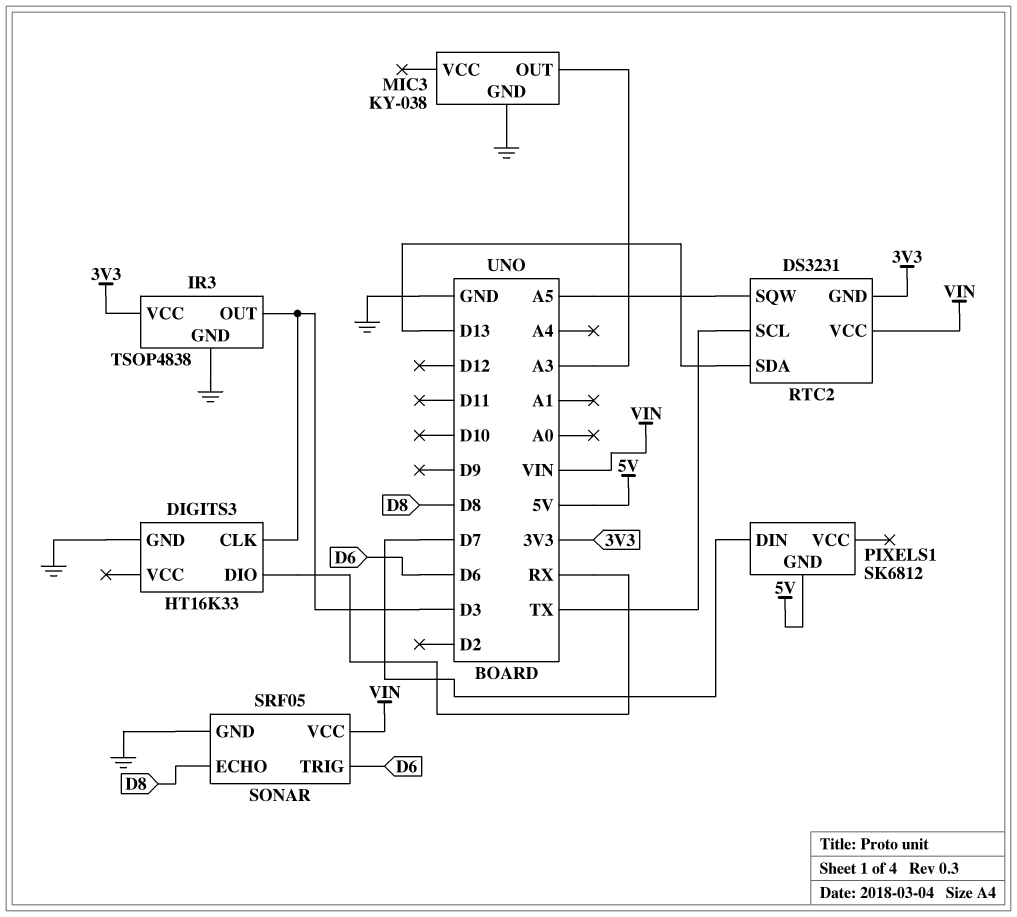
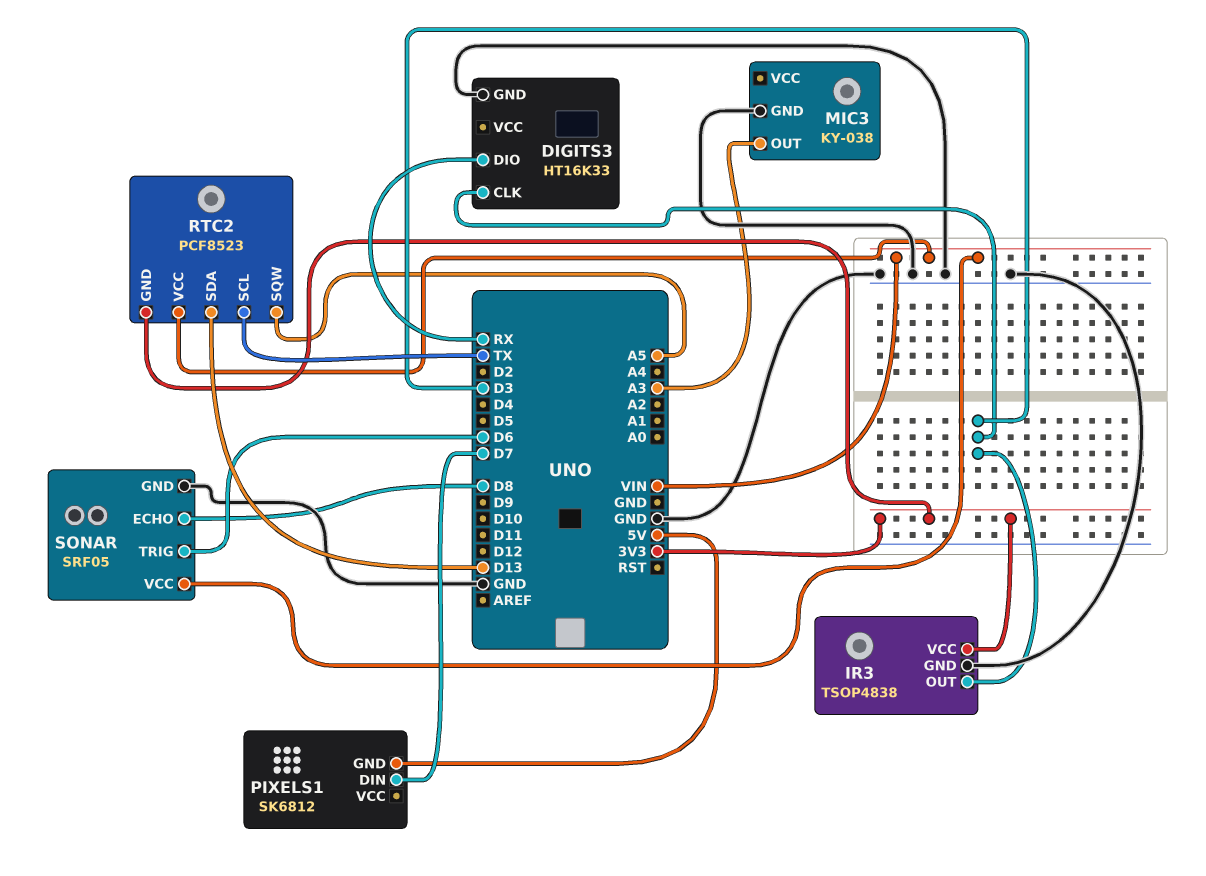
RTC2: DS3231 -> PCF8523

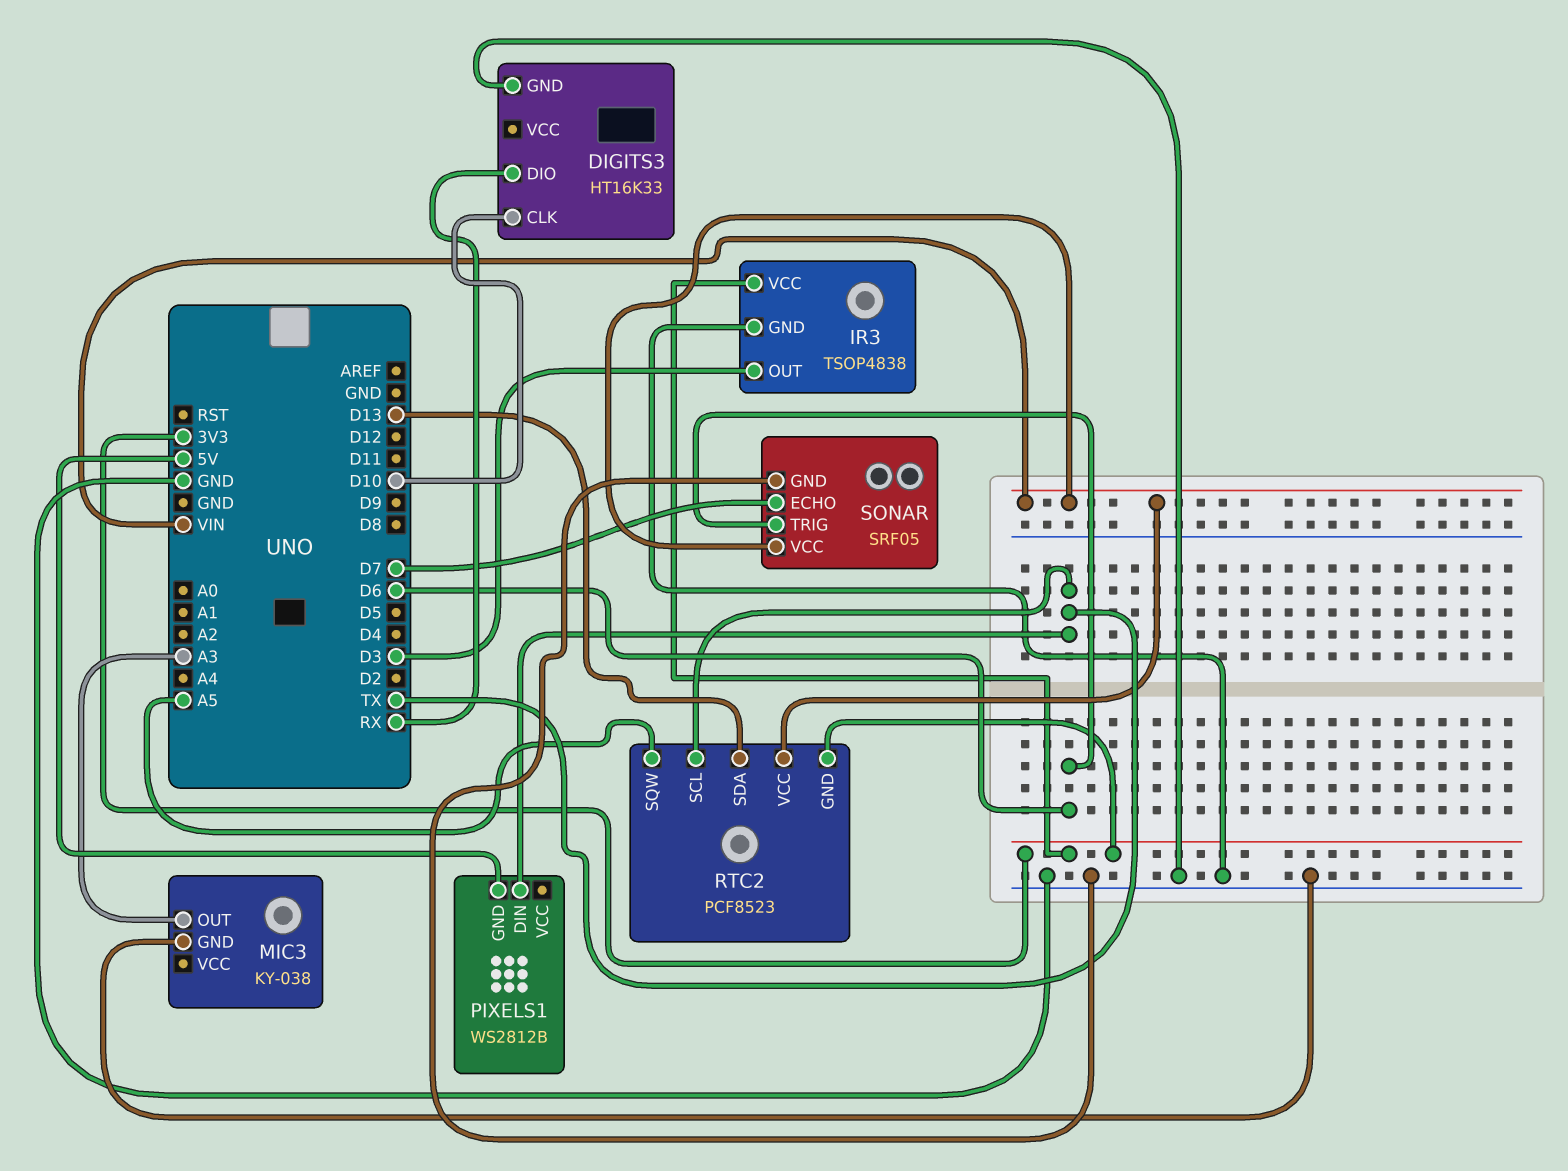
DIGITS3 pin CLK: D3 -> D10
PIXELS1: SK6812 -> WS2812B
PIXELS1 pin DIN: D7 -> TX
SONAR pin ECHO: D8 -> D7

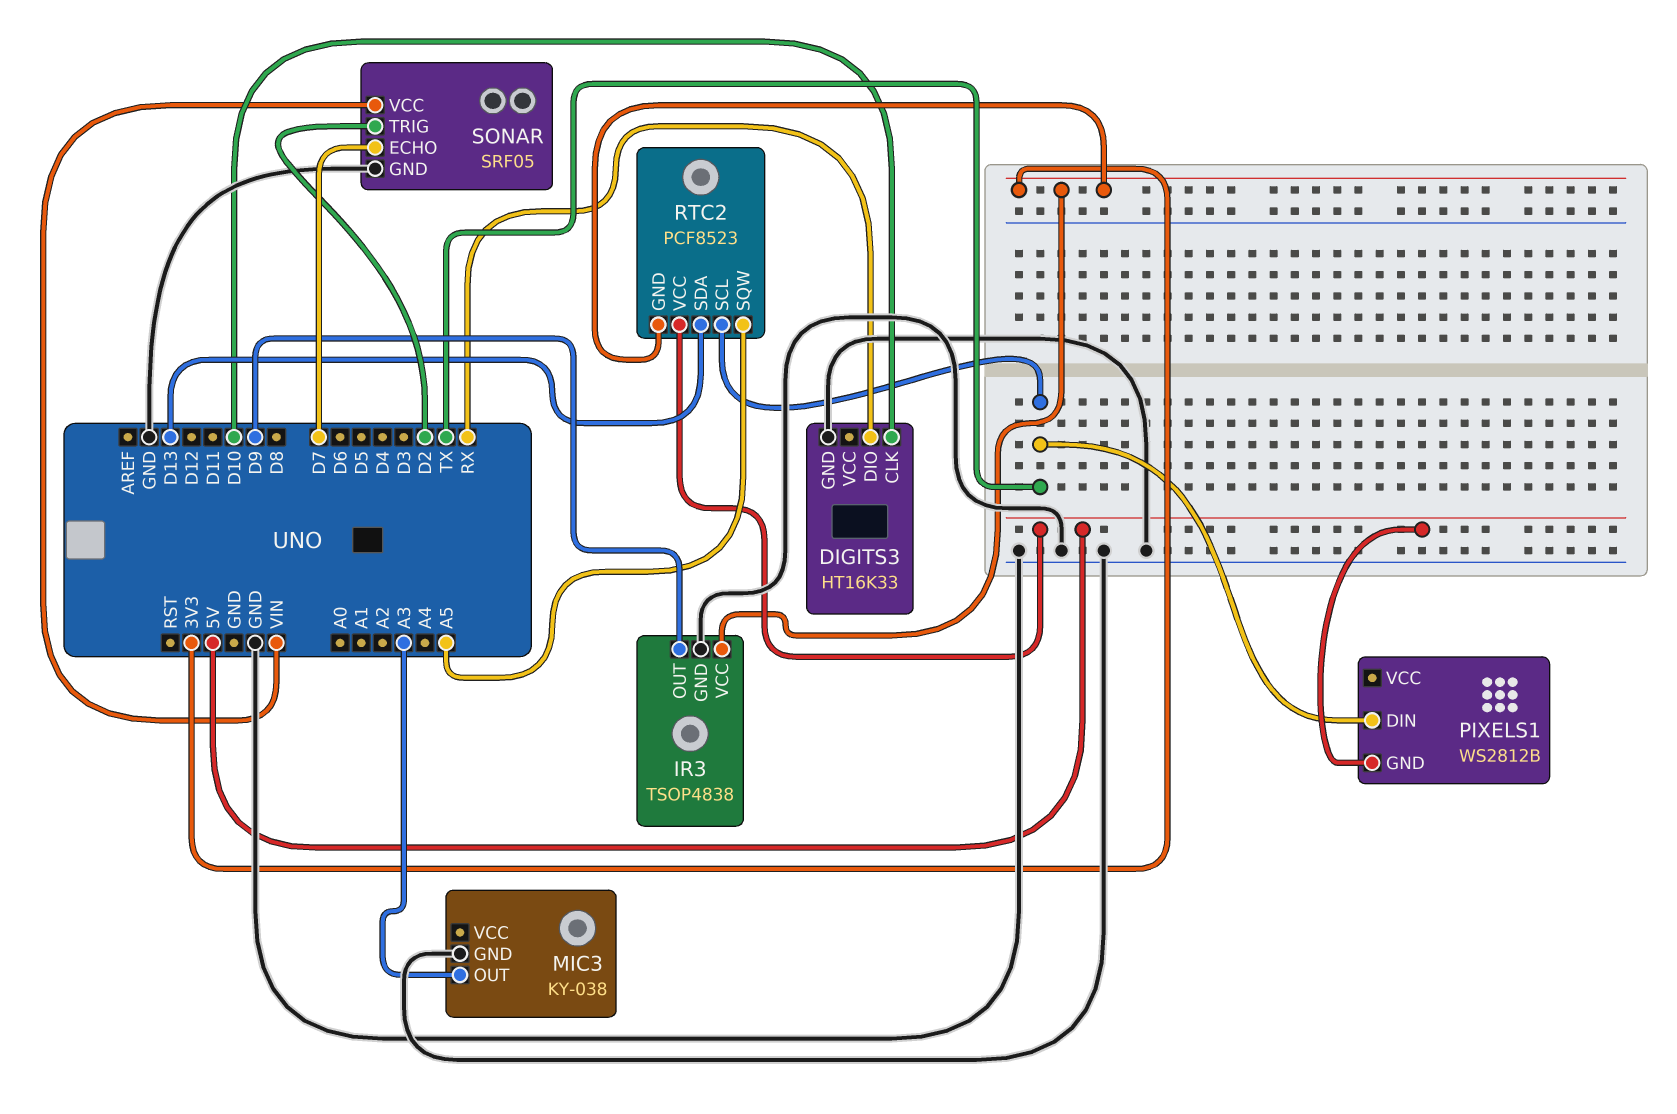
IR3 pin OUT: D3 -> D9
RTC2 pin VCC: VIN -> 5V
SONAR pin TRIG: D6 -> D2

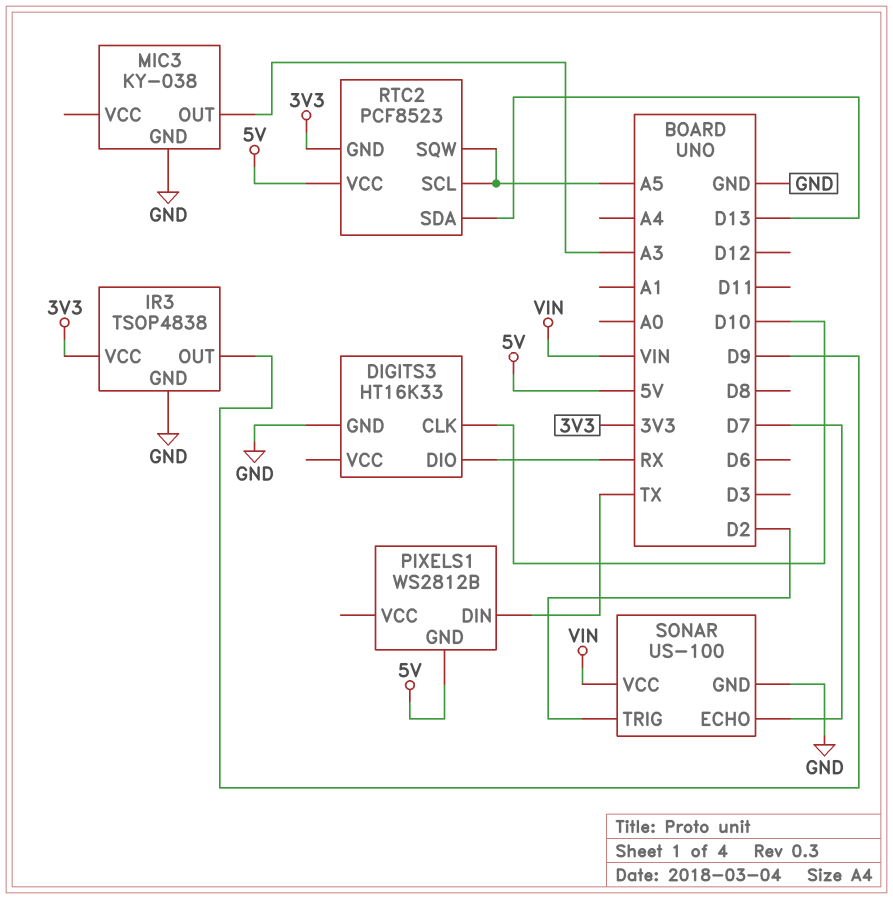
RTC2 pin SCL: TX -> A5
SONAR: SRF05 -> US-100

